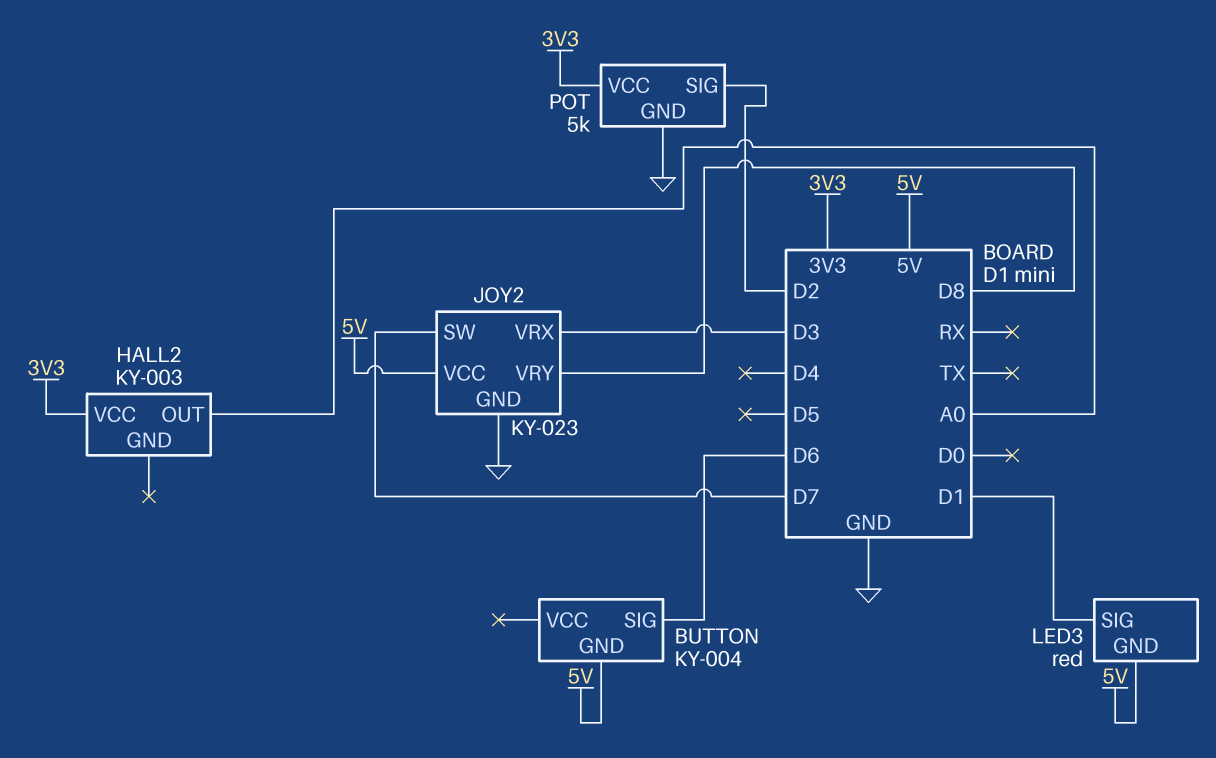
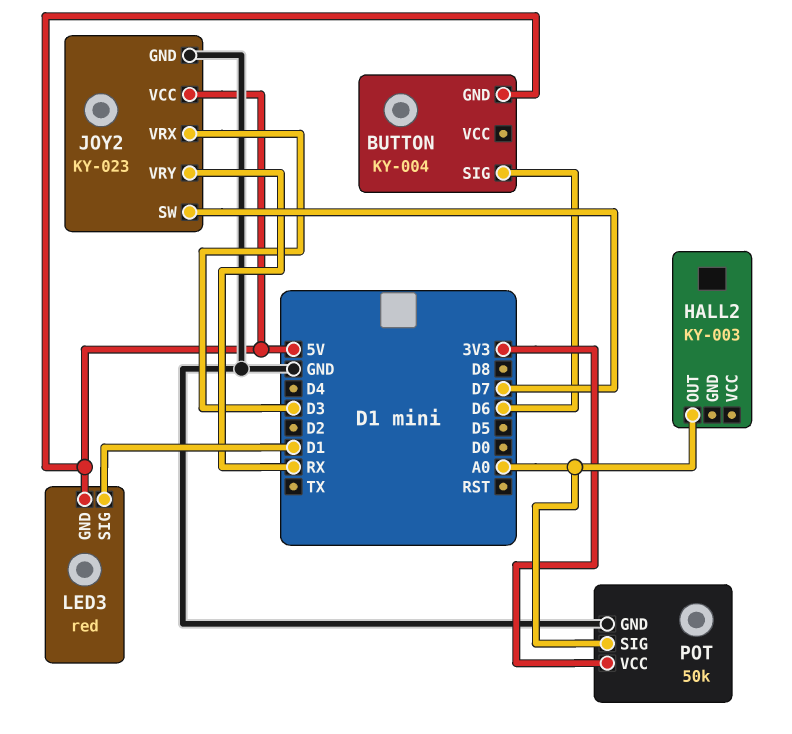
HALL2 pin VCC: 3V3 -> none
JOY2 pin VRY: D8 -> RX
POT: 5k -> 50k
POT pin SIG: D2 -> A0

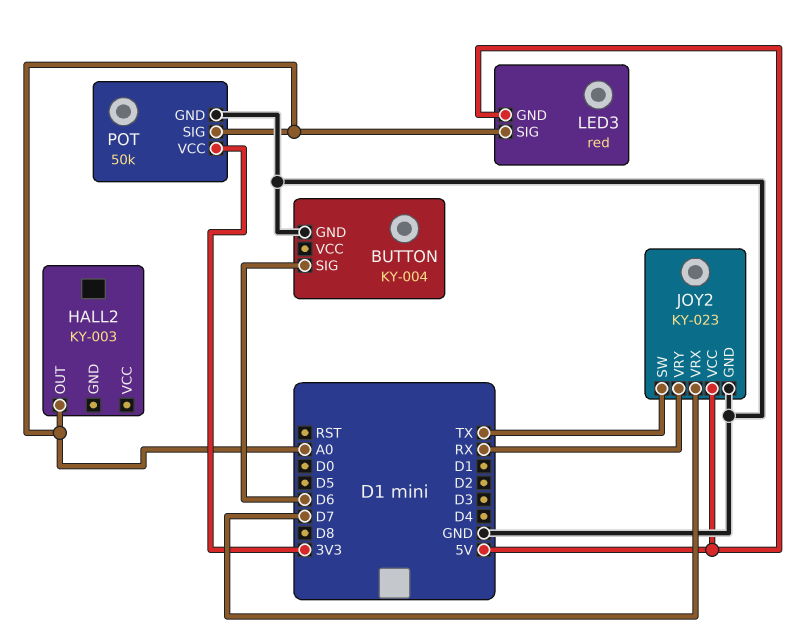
BUTTON pin GND: 5V -> GND
JOY2 pin SW: D7 -> TX
JOY2 pin VRX: D3 -> D7
LED3 pin SIG: D1 -> A0

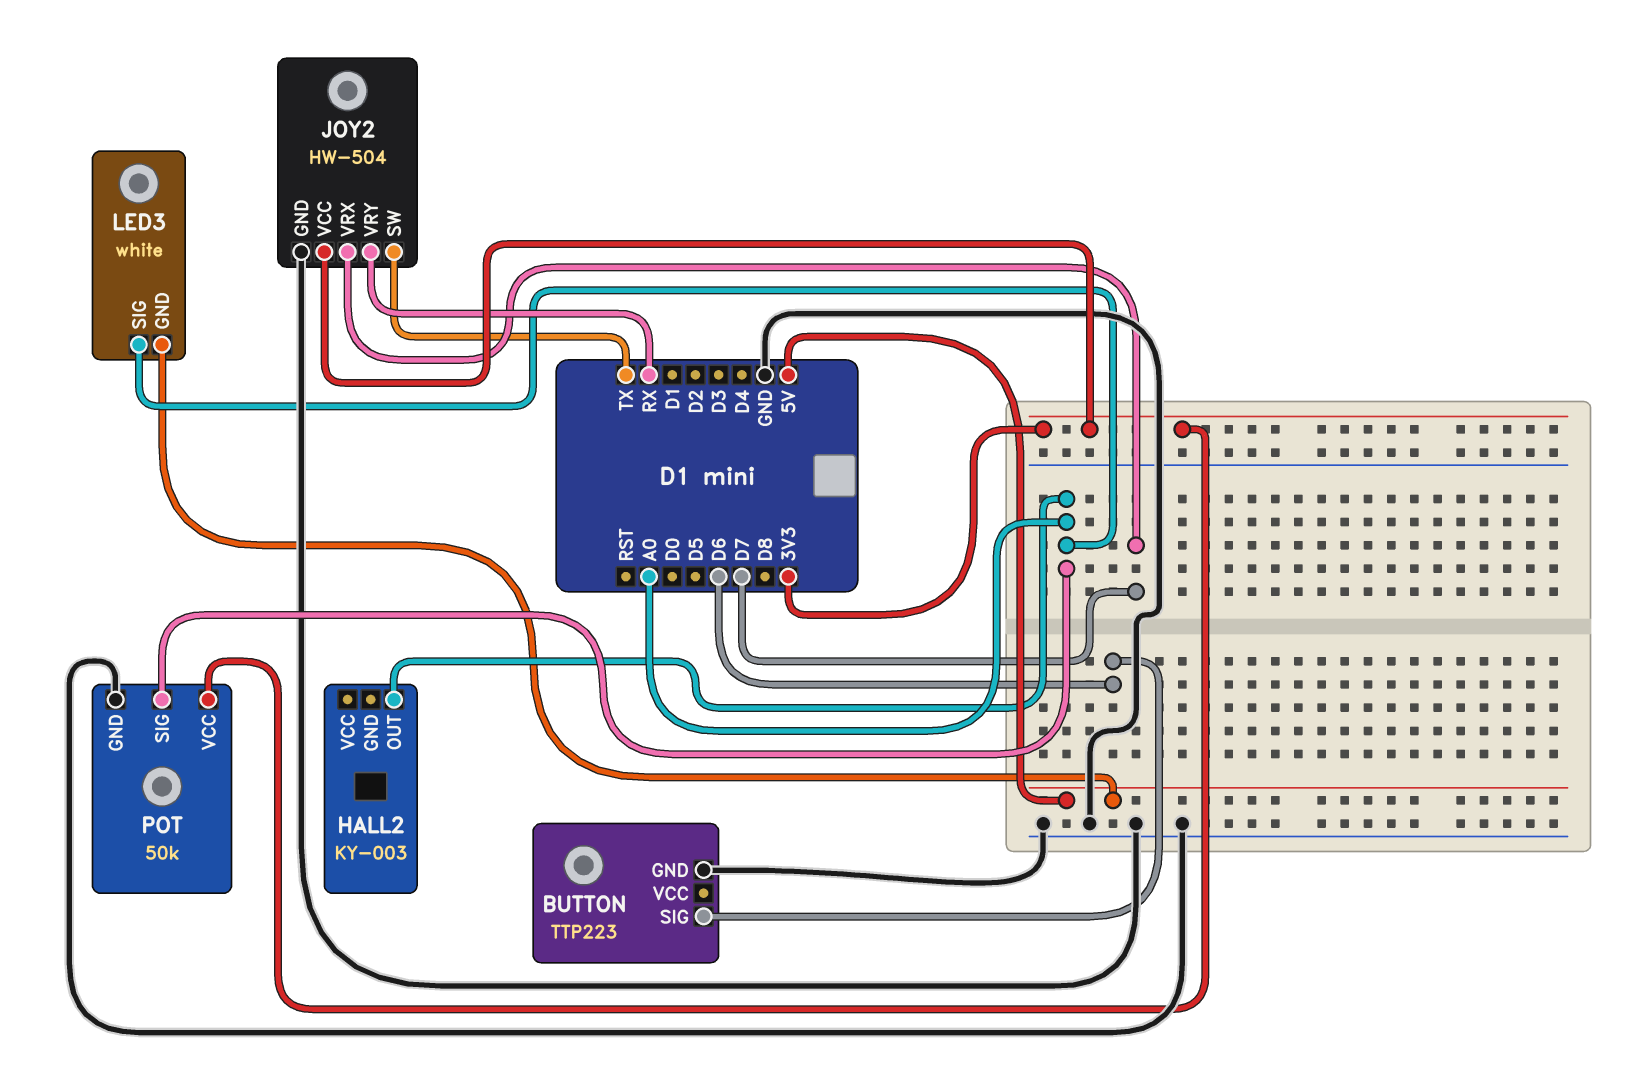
BUTTON: KY-004 -> TTP223
JOY2: KY-023 -> HW-504
JOY2 pin VCC: 5V -> 3V3
LED3: red -> white

